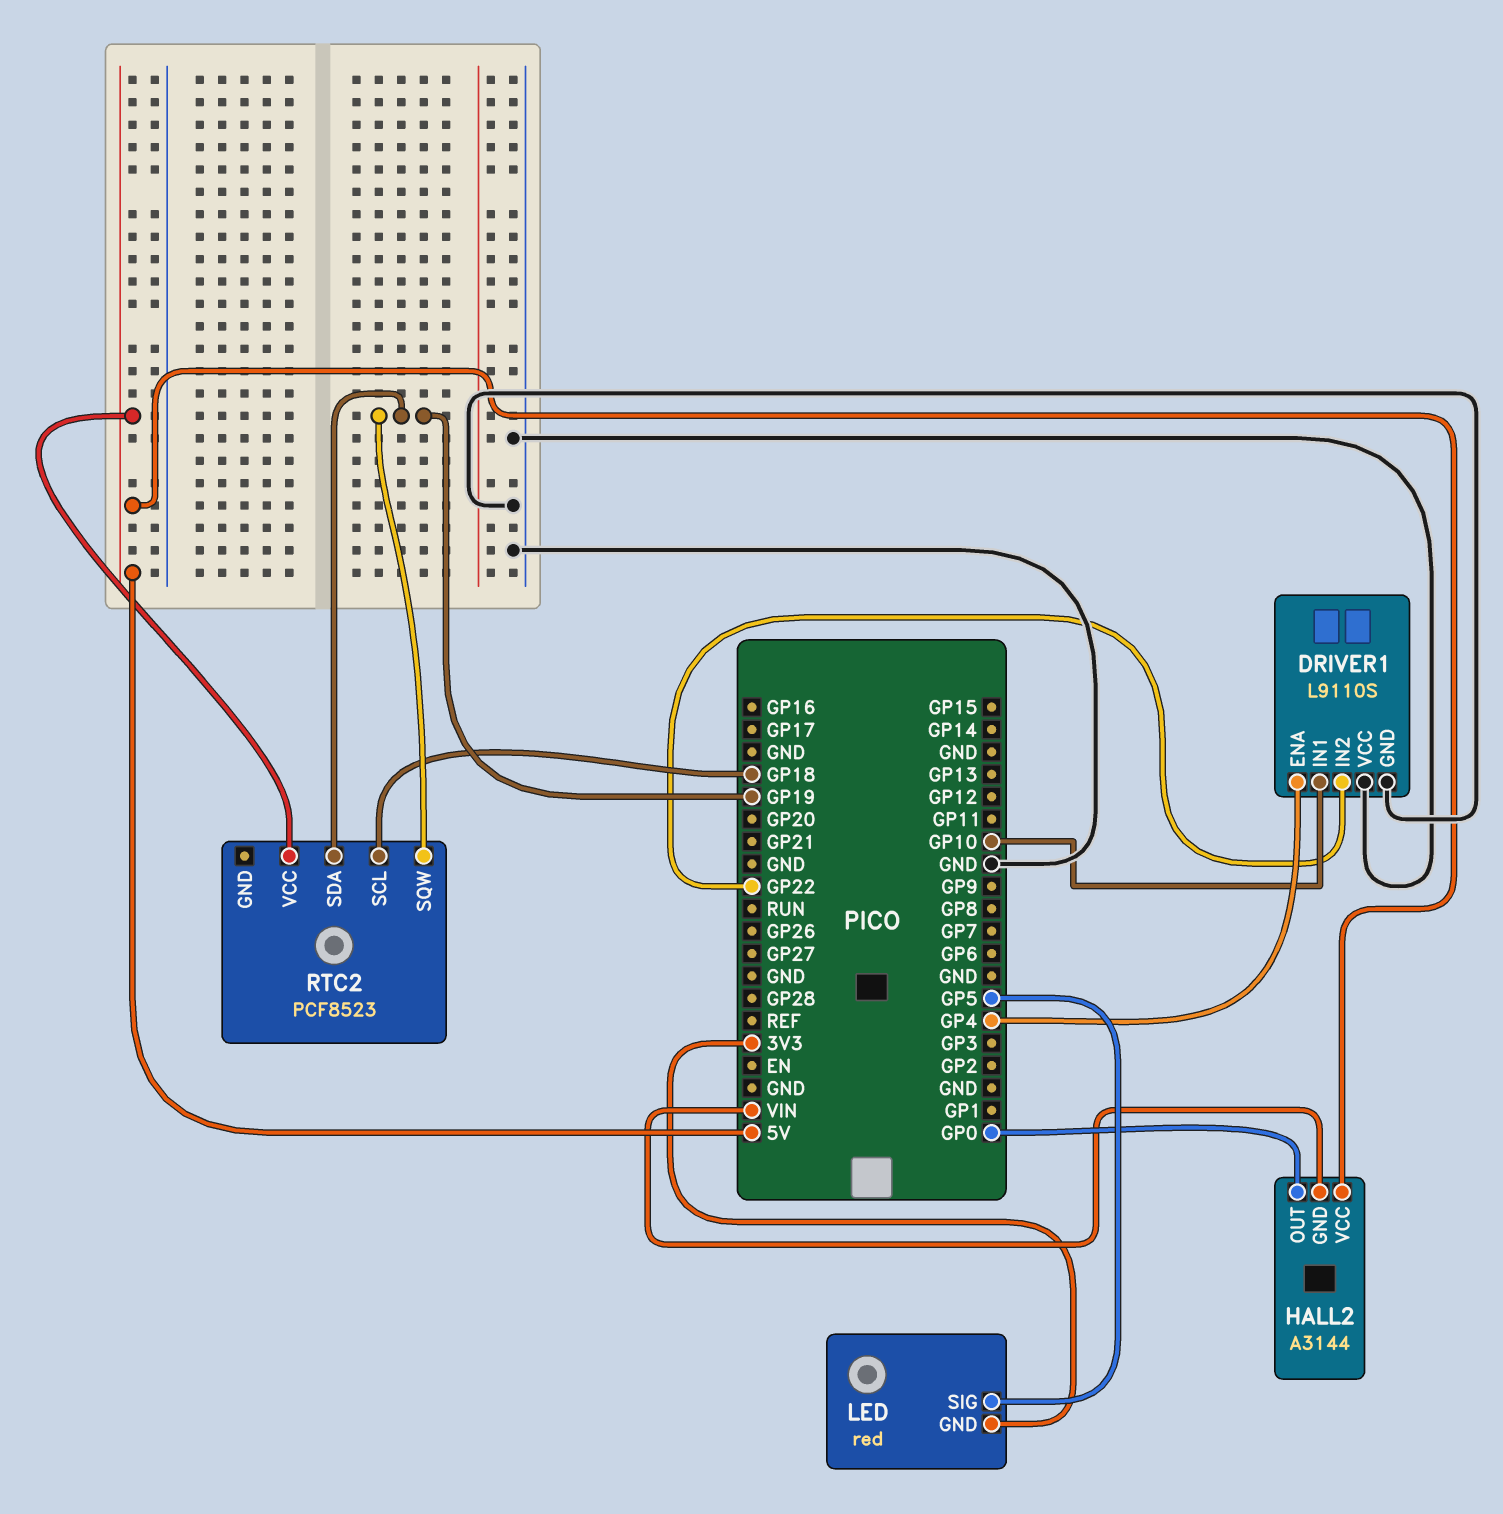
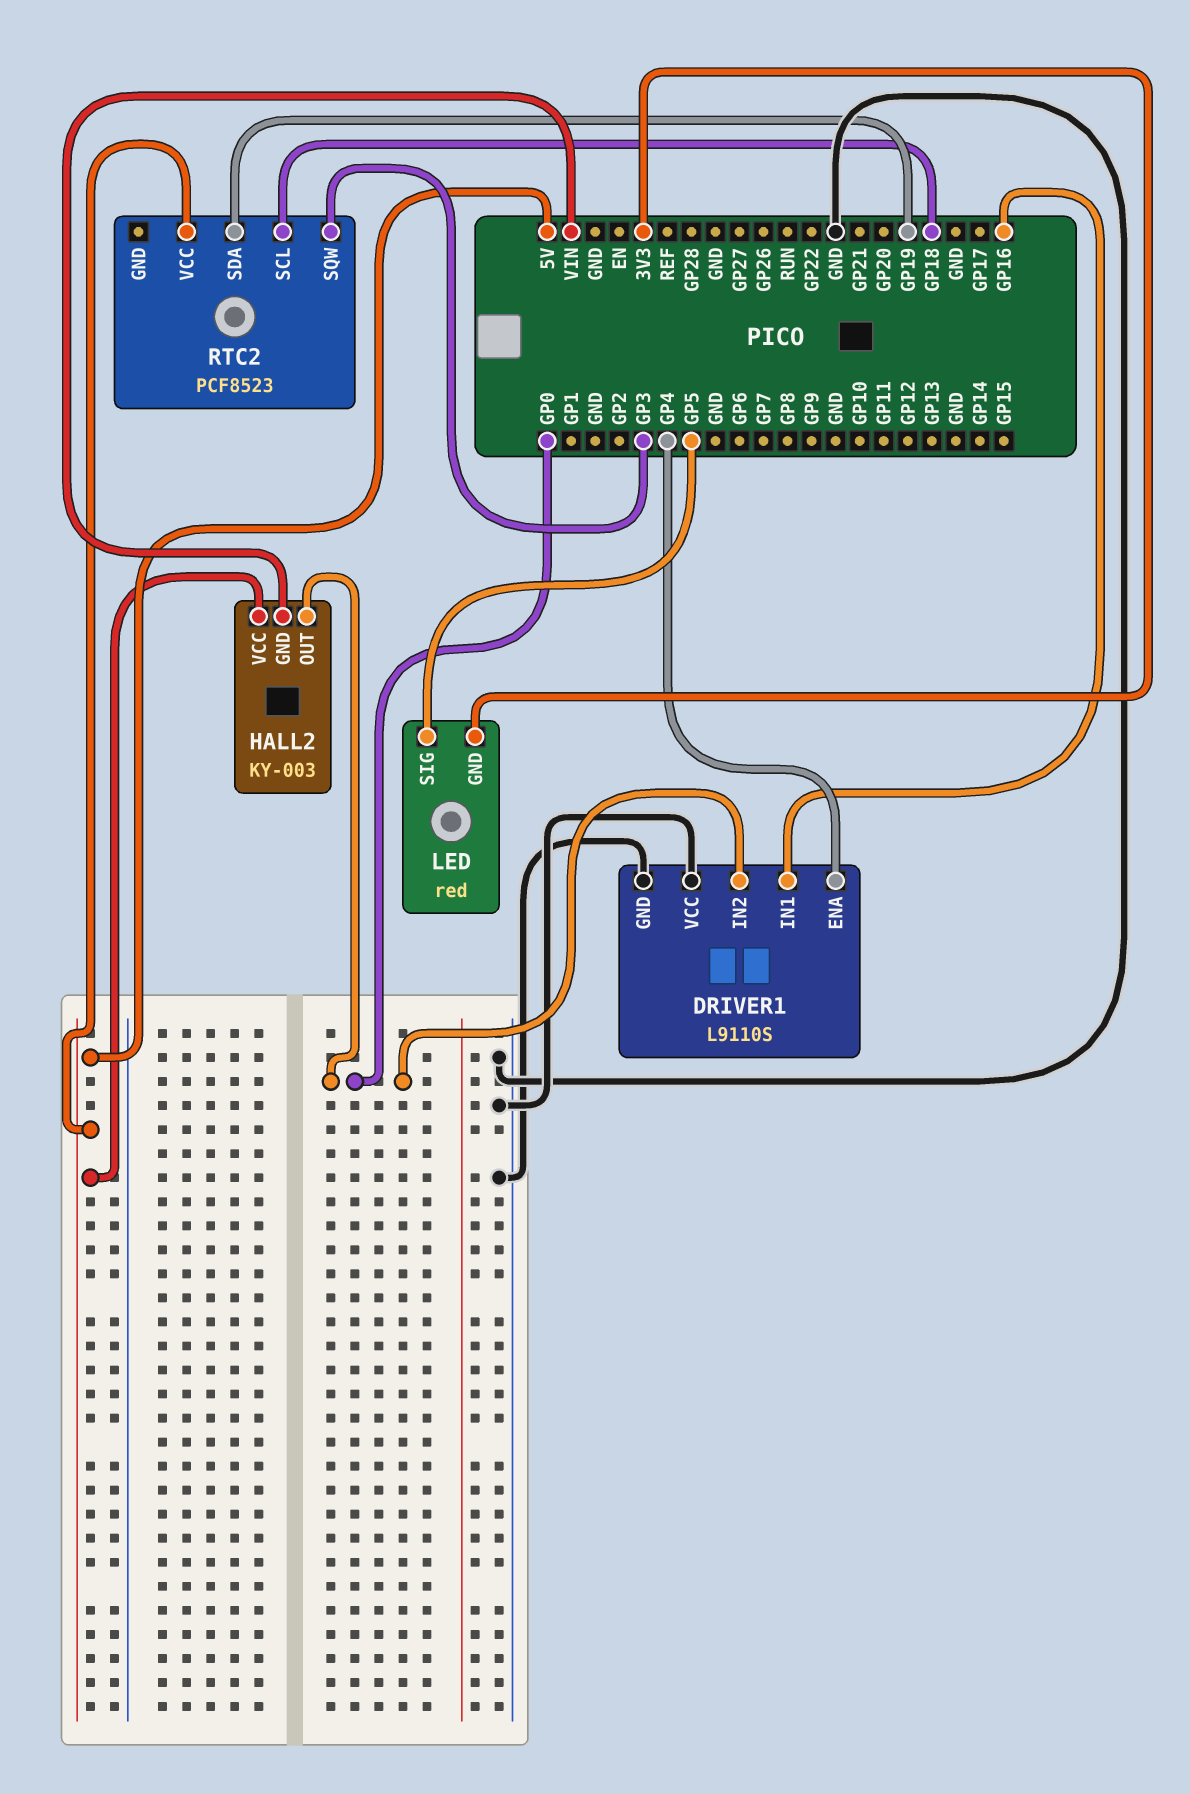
DRIVER1 pin IN1: GP10 -> GP16
DRIVER1 pin IN2: GP22 -> GP0
HALL2: A3144 -> KY-003
RTC2 pin SQW: GP19 -> GP3

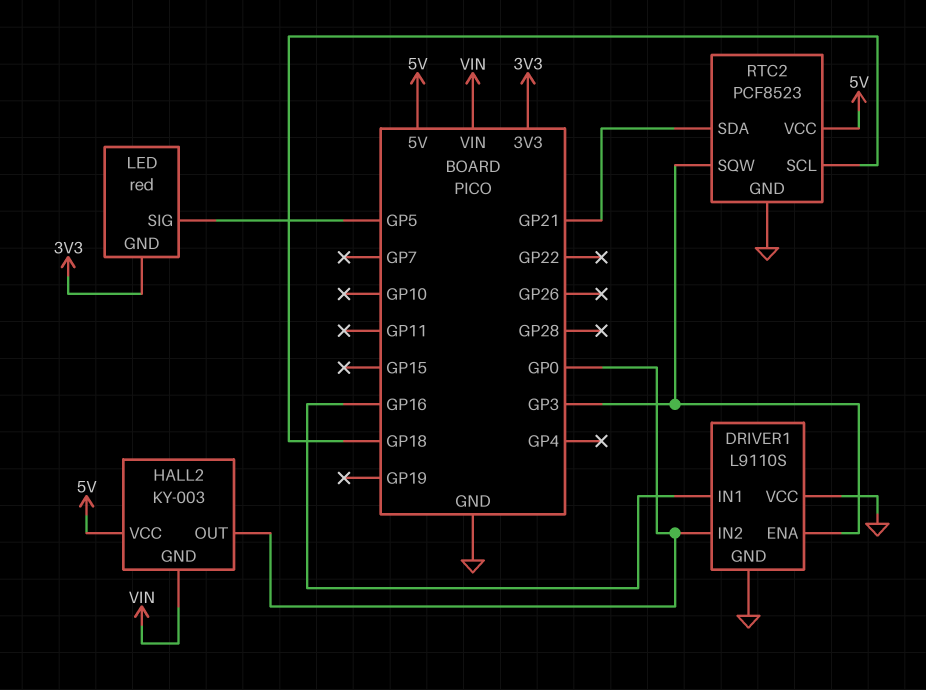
DRIVER1 pin ENA: GP4 -> GP3
RTC2 pin GND: none -> GND
RTC2 pin SDA: GP19 -> GP21

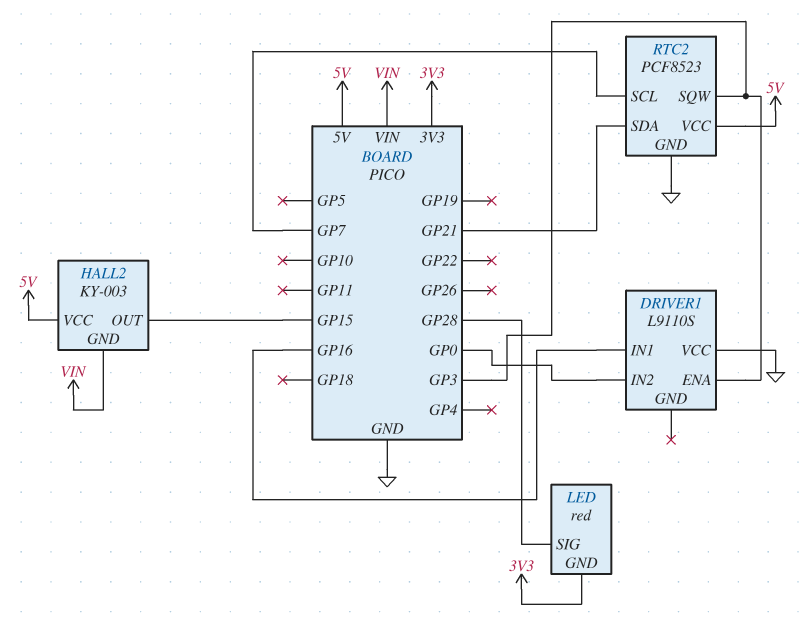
DRIVER1 pin GND: GND -> none
HALL2 pin OUT: GP0 -> GP15
LED pin SIG: GP5 -> GP28
RTC2 pin SCL: GP18 -> GP7

